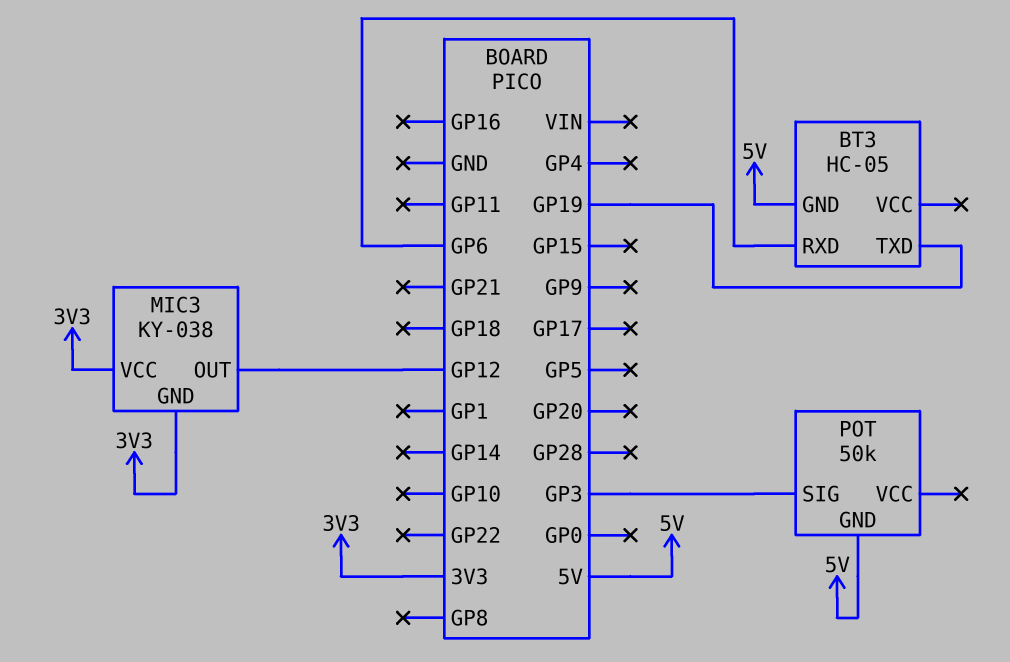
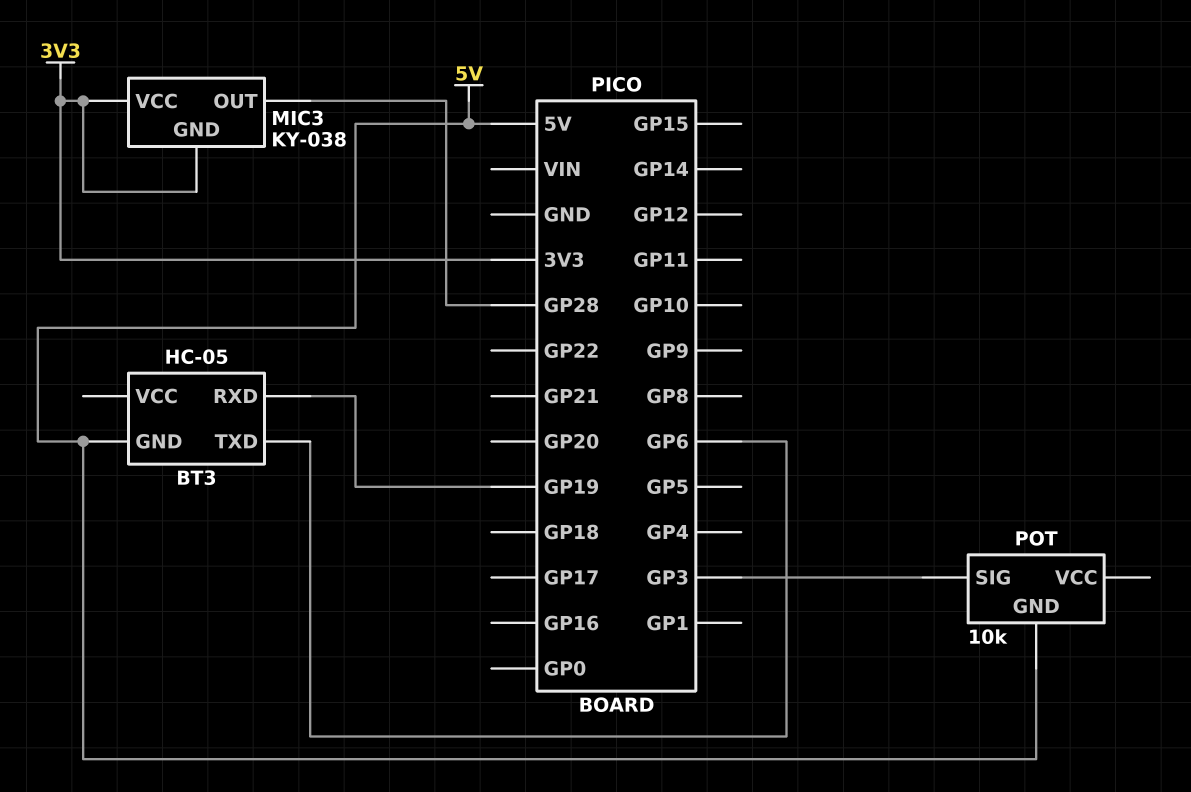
BT3 pin RXD: GP6 -> GP19
BT3 pin TXD: GP19 -> GP6
MIC3 pin OUT: GP12 -> GP28
POT: 50k -> 10k

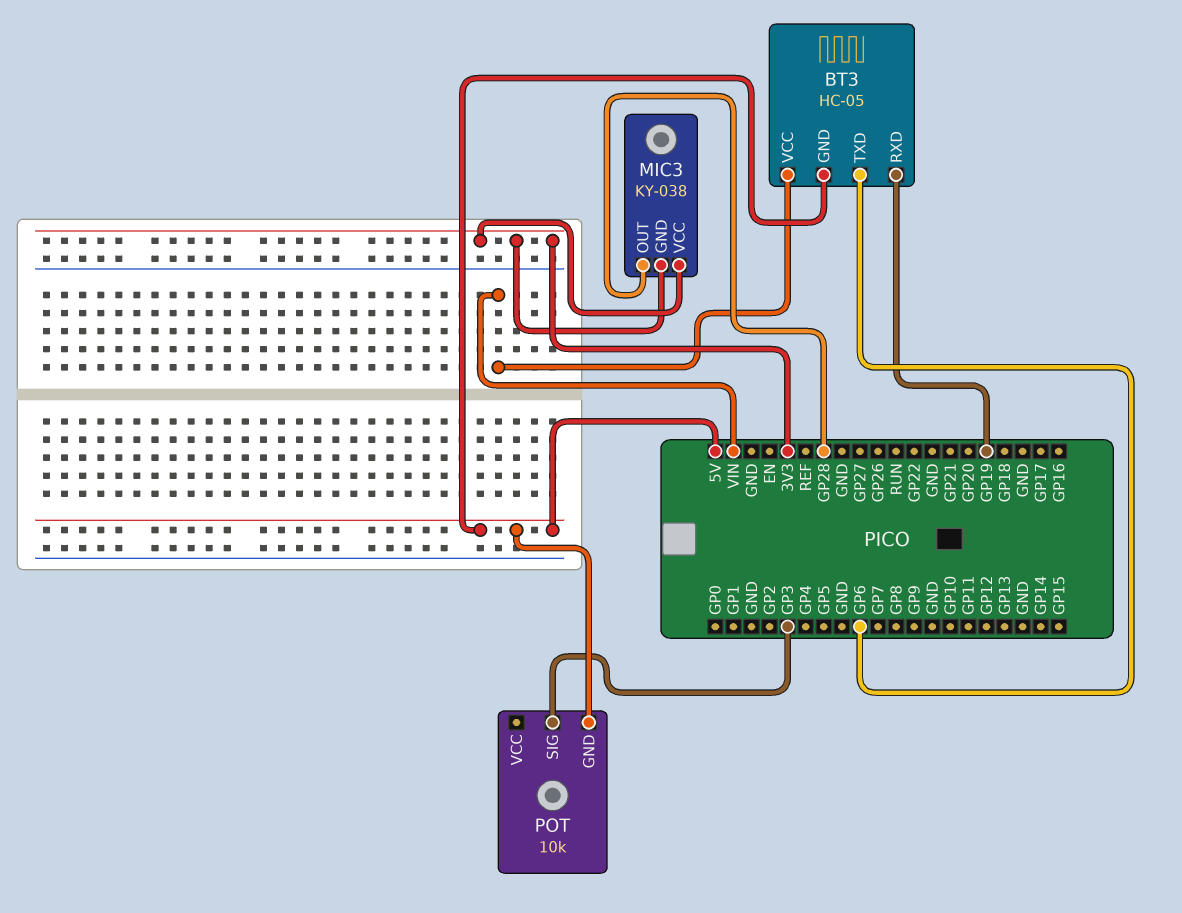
BT3 pin VCC: none -> VIN

